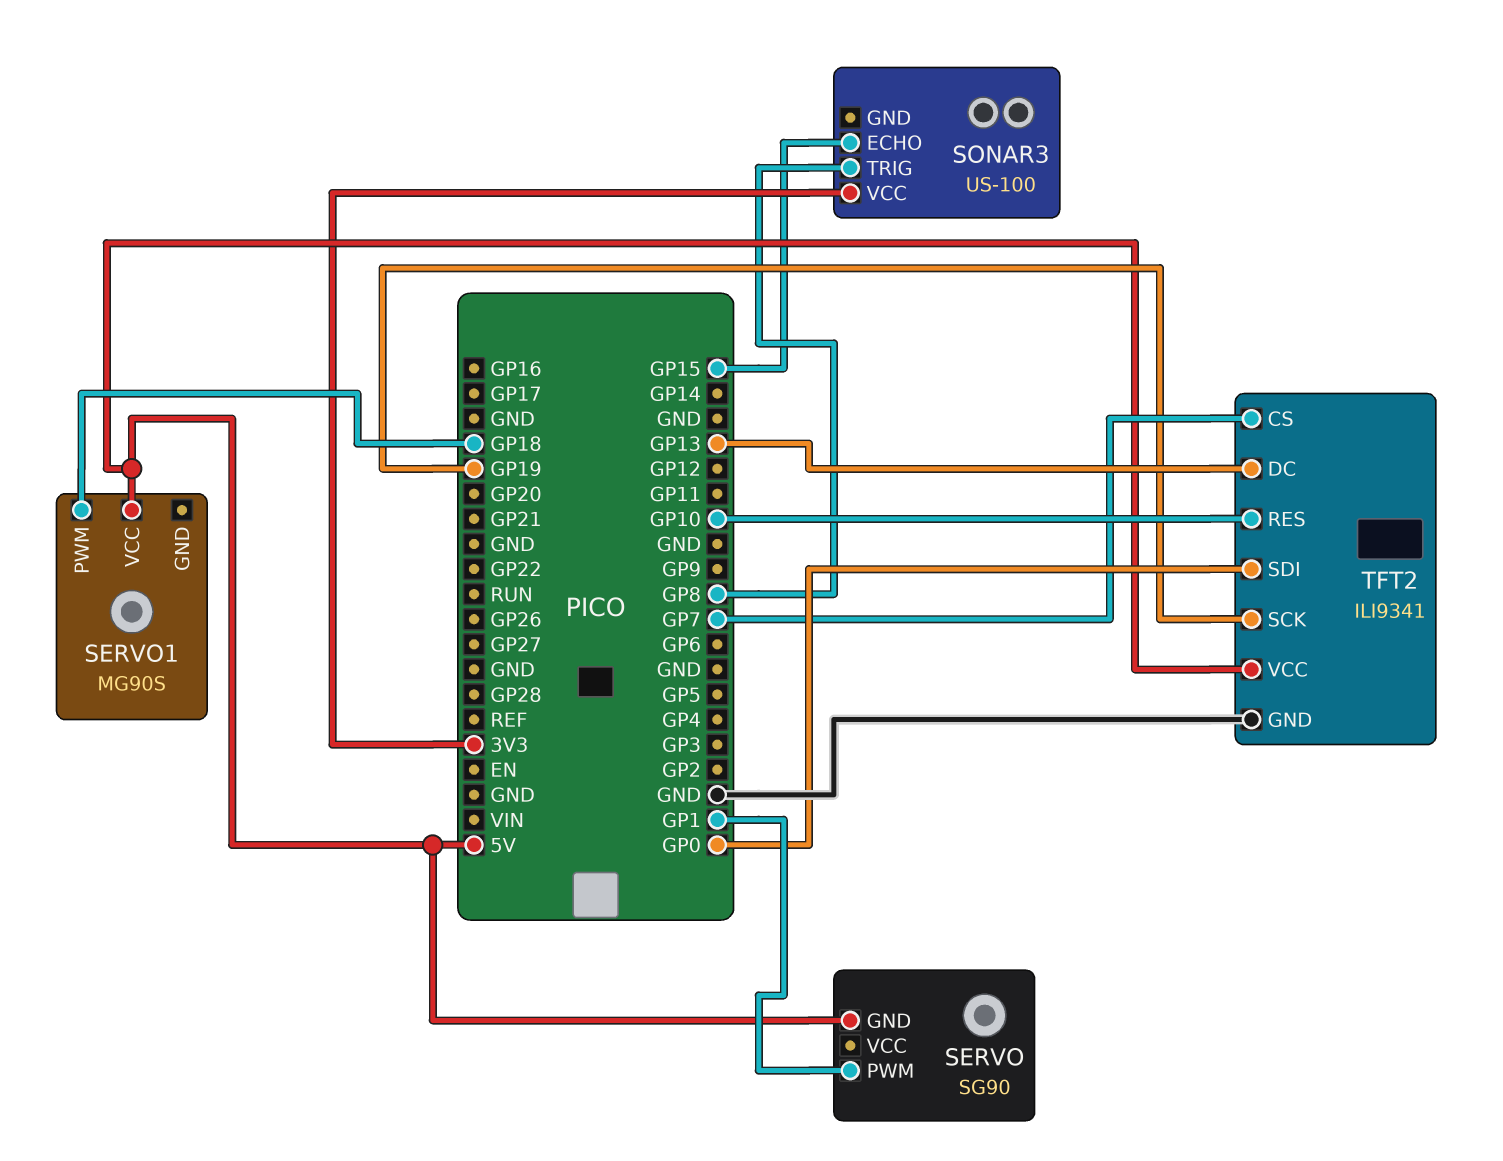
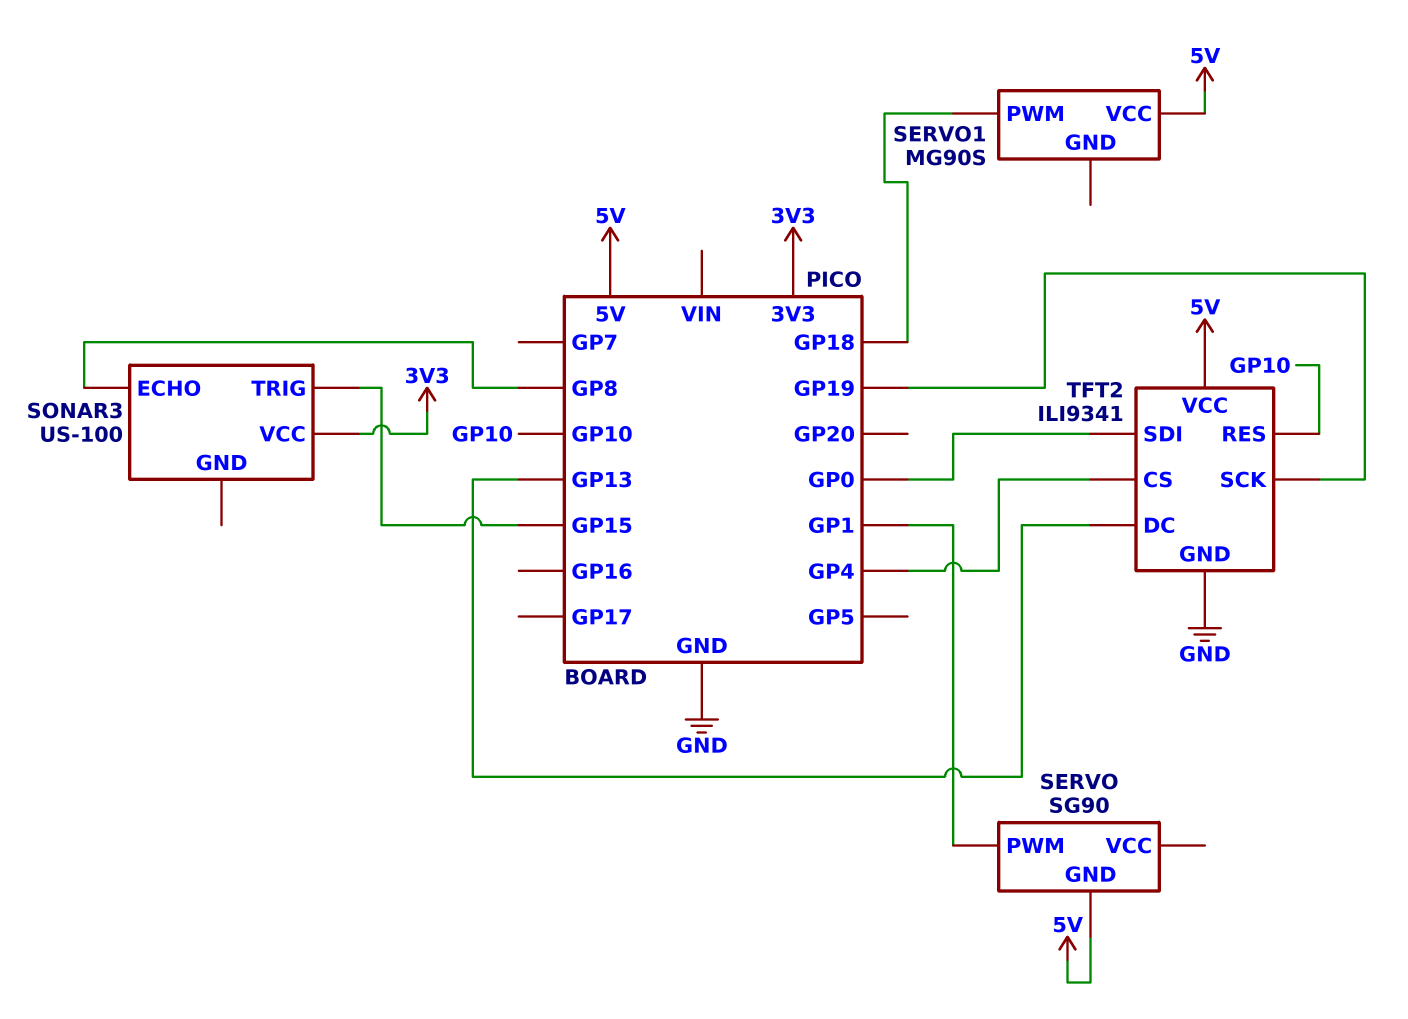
SONAR3 pin ECHO: GP15 -> GP8
SONAR3 pin TRIG: GP8 -> GP15
TFT2 pin CS: GP7 -> GP4

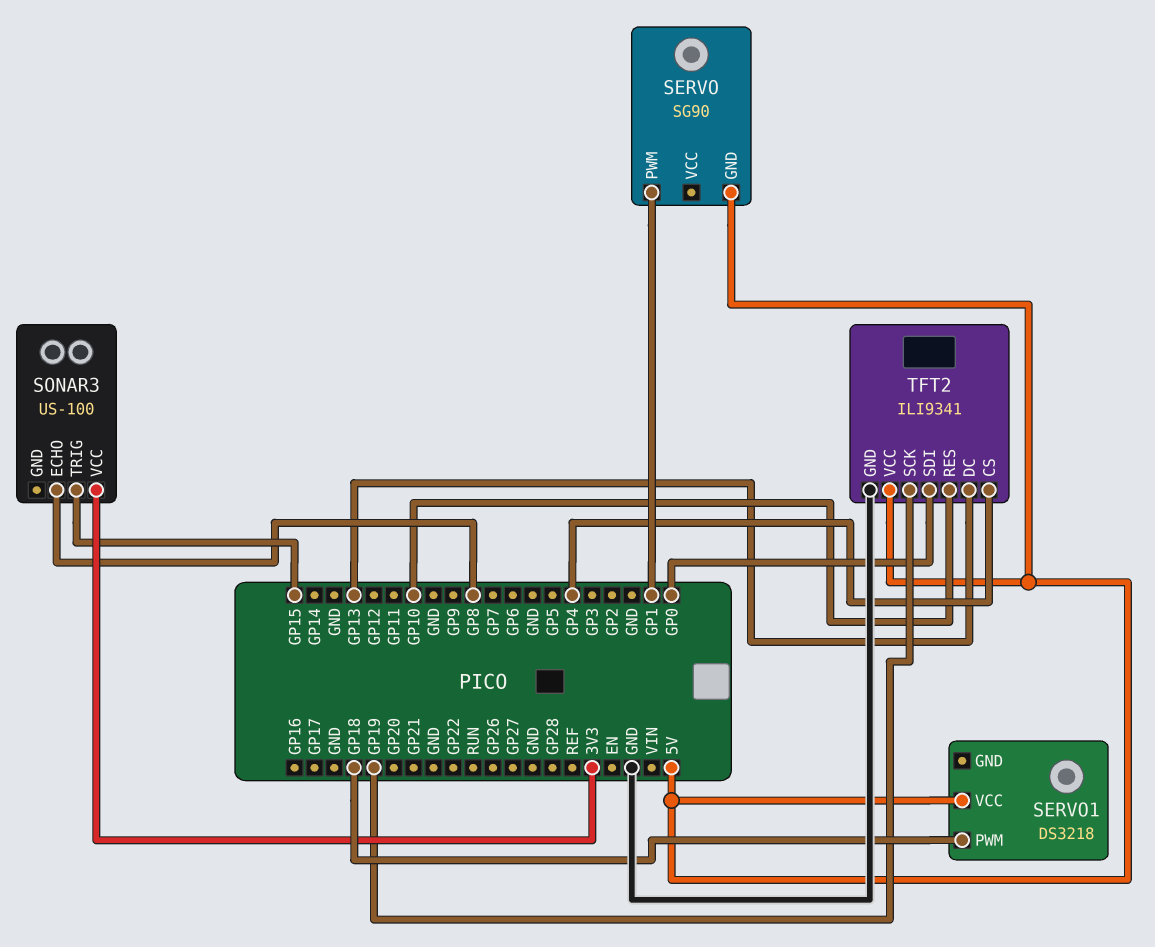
SERVO1: MG90S -> DS3218

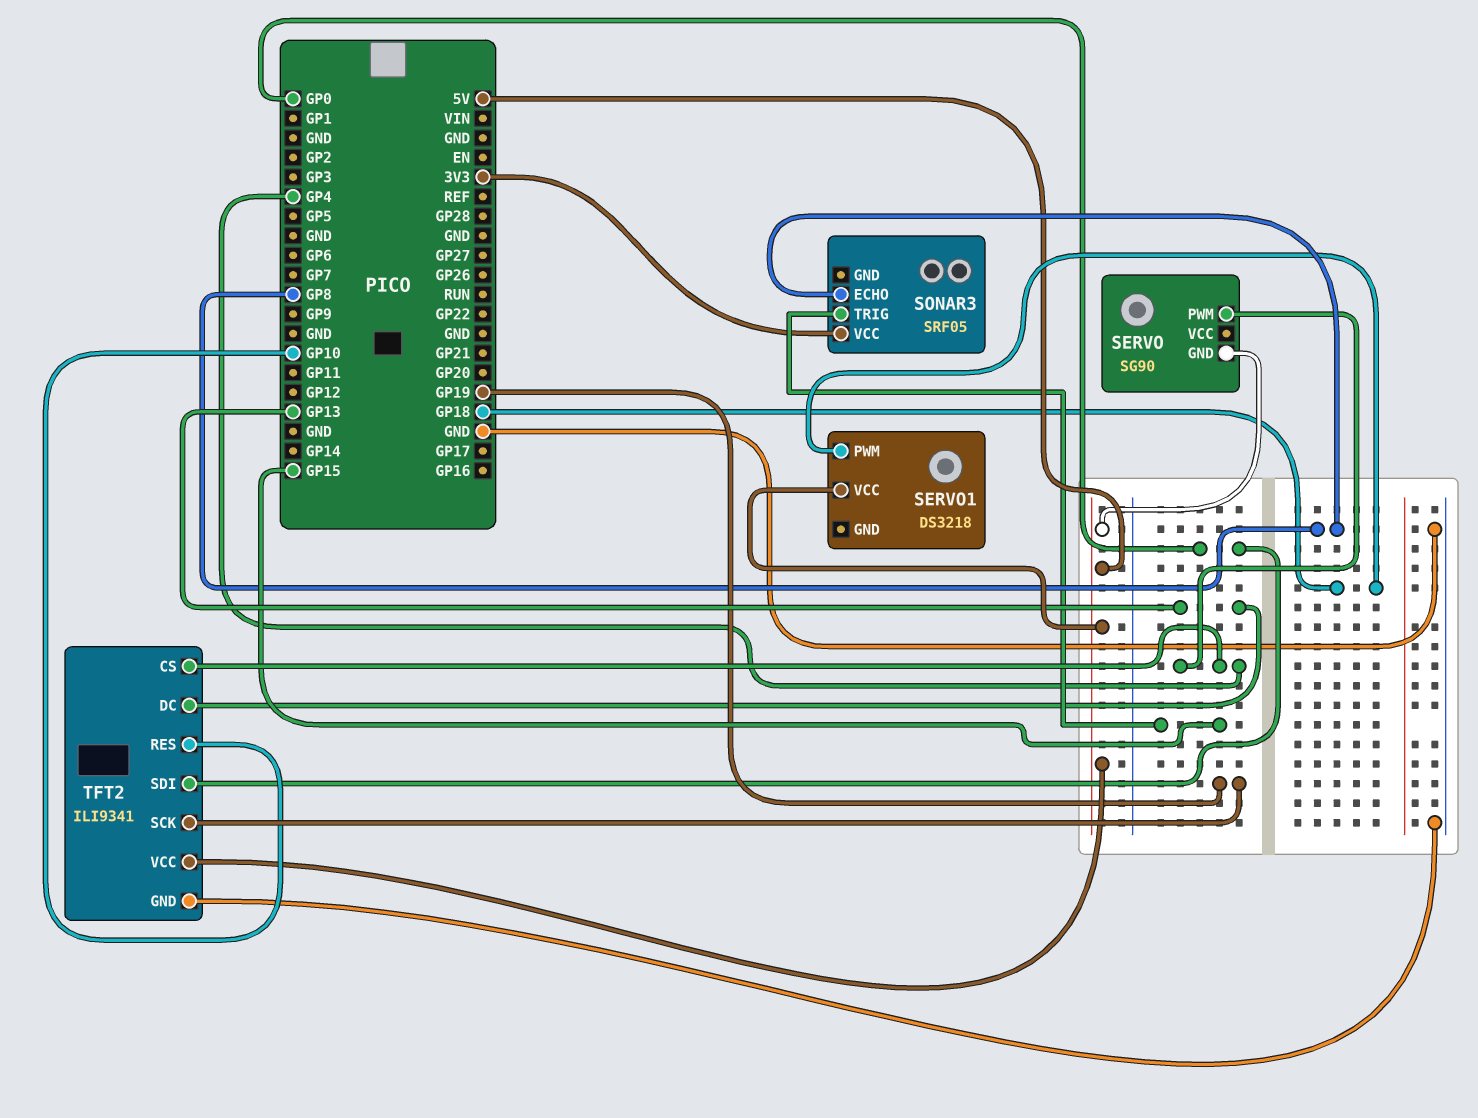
SERVO pin PWM: GP1 -> GP4
SONAR3: US-100 -> SRF05

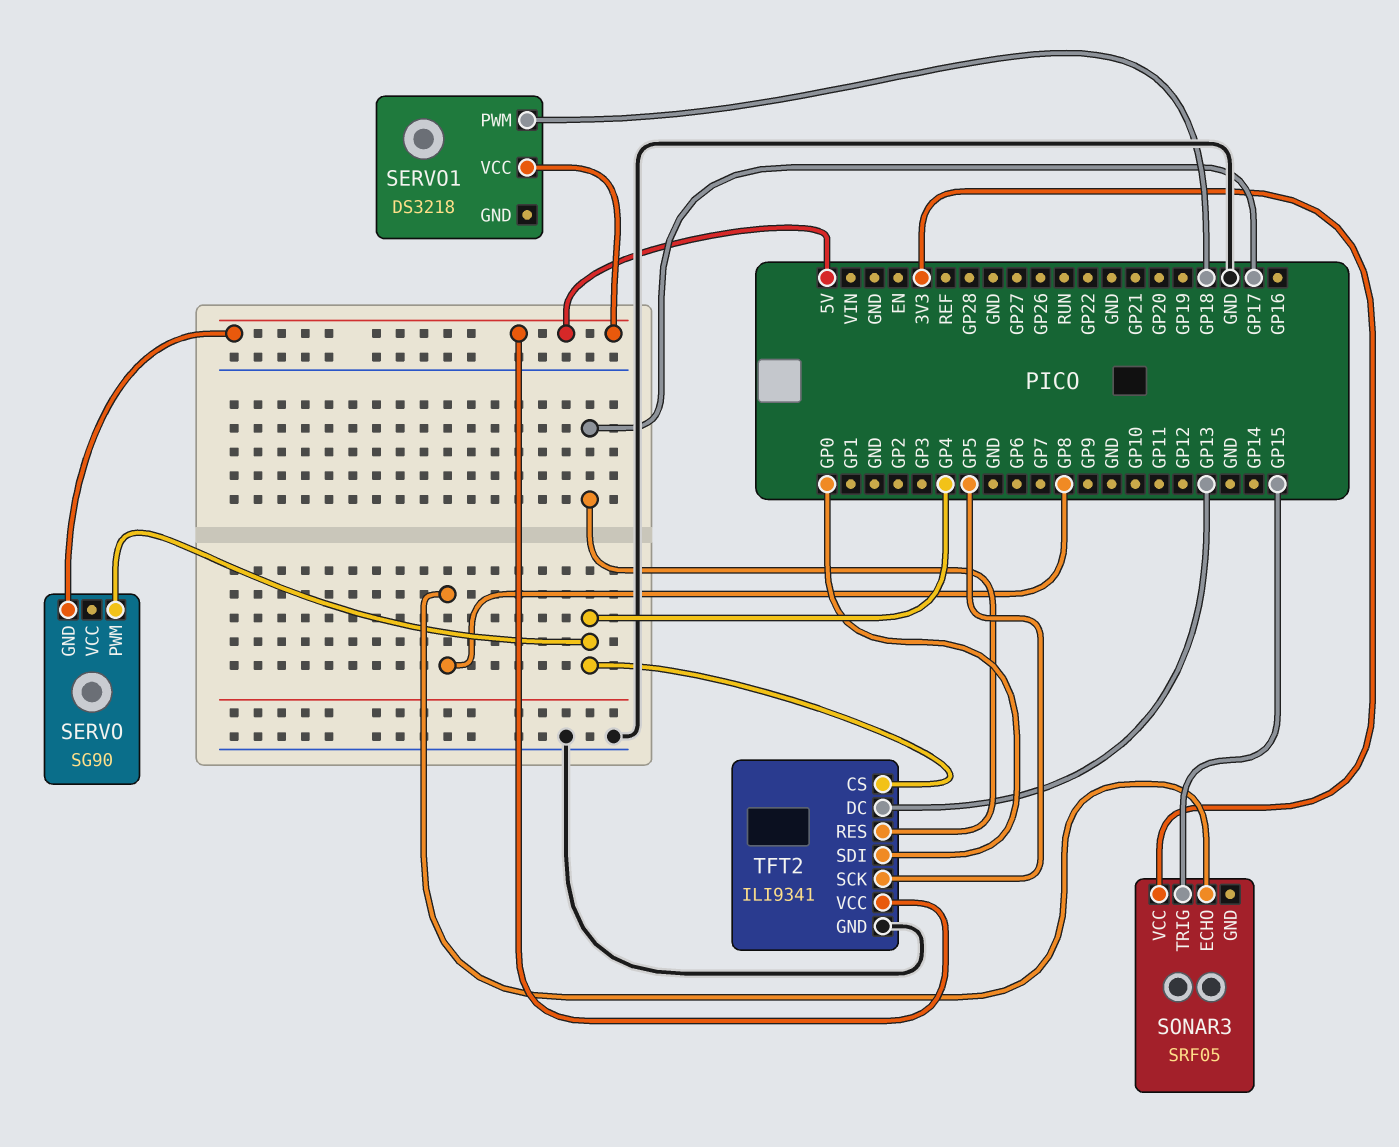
TFT2 pin RES: GP10 -> GP17
TFT2 pin SCK: GP19 -> GP5

